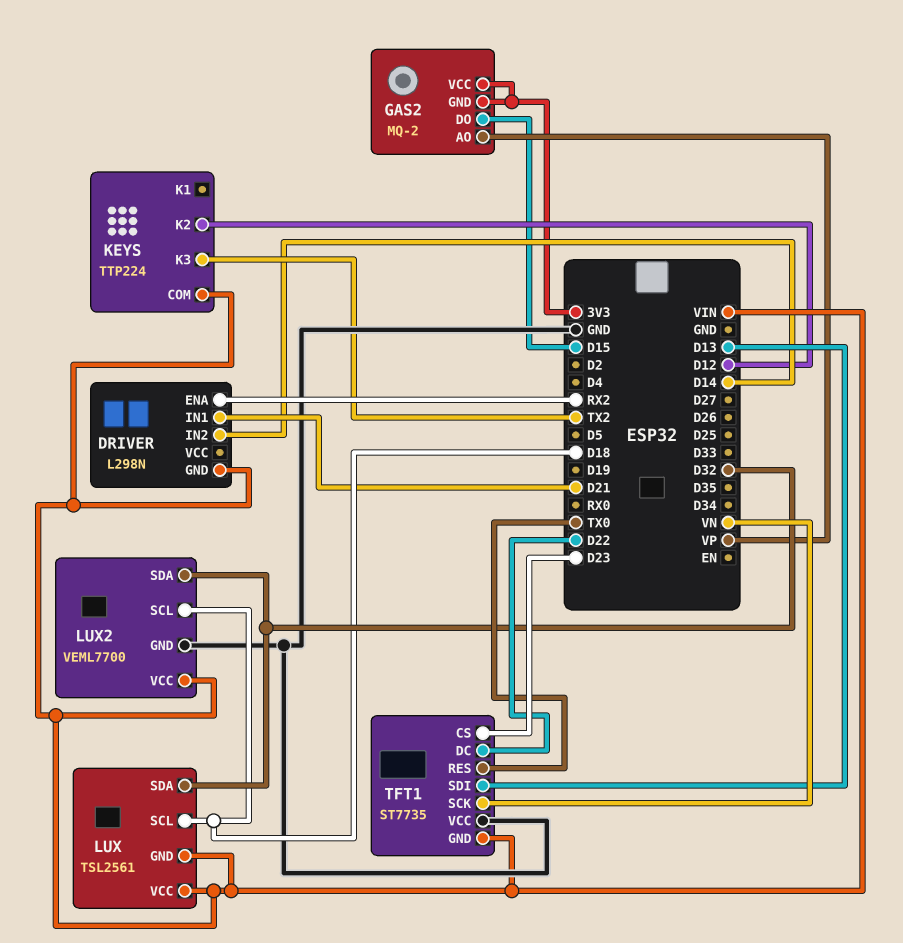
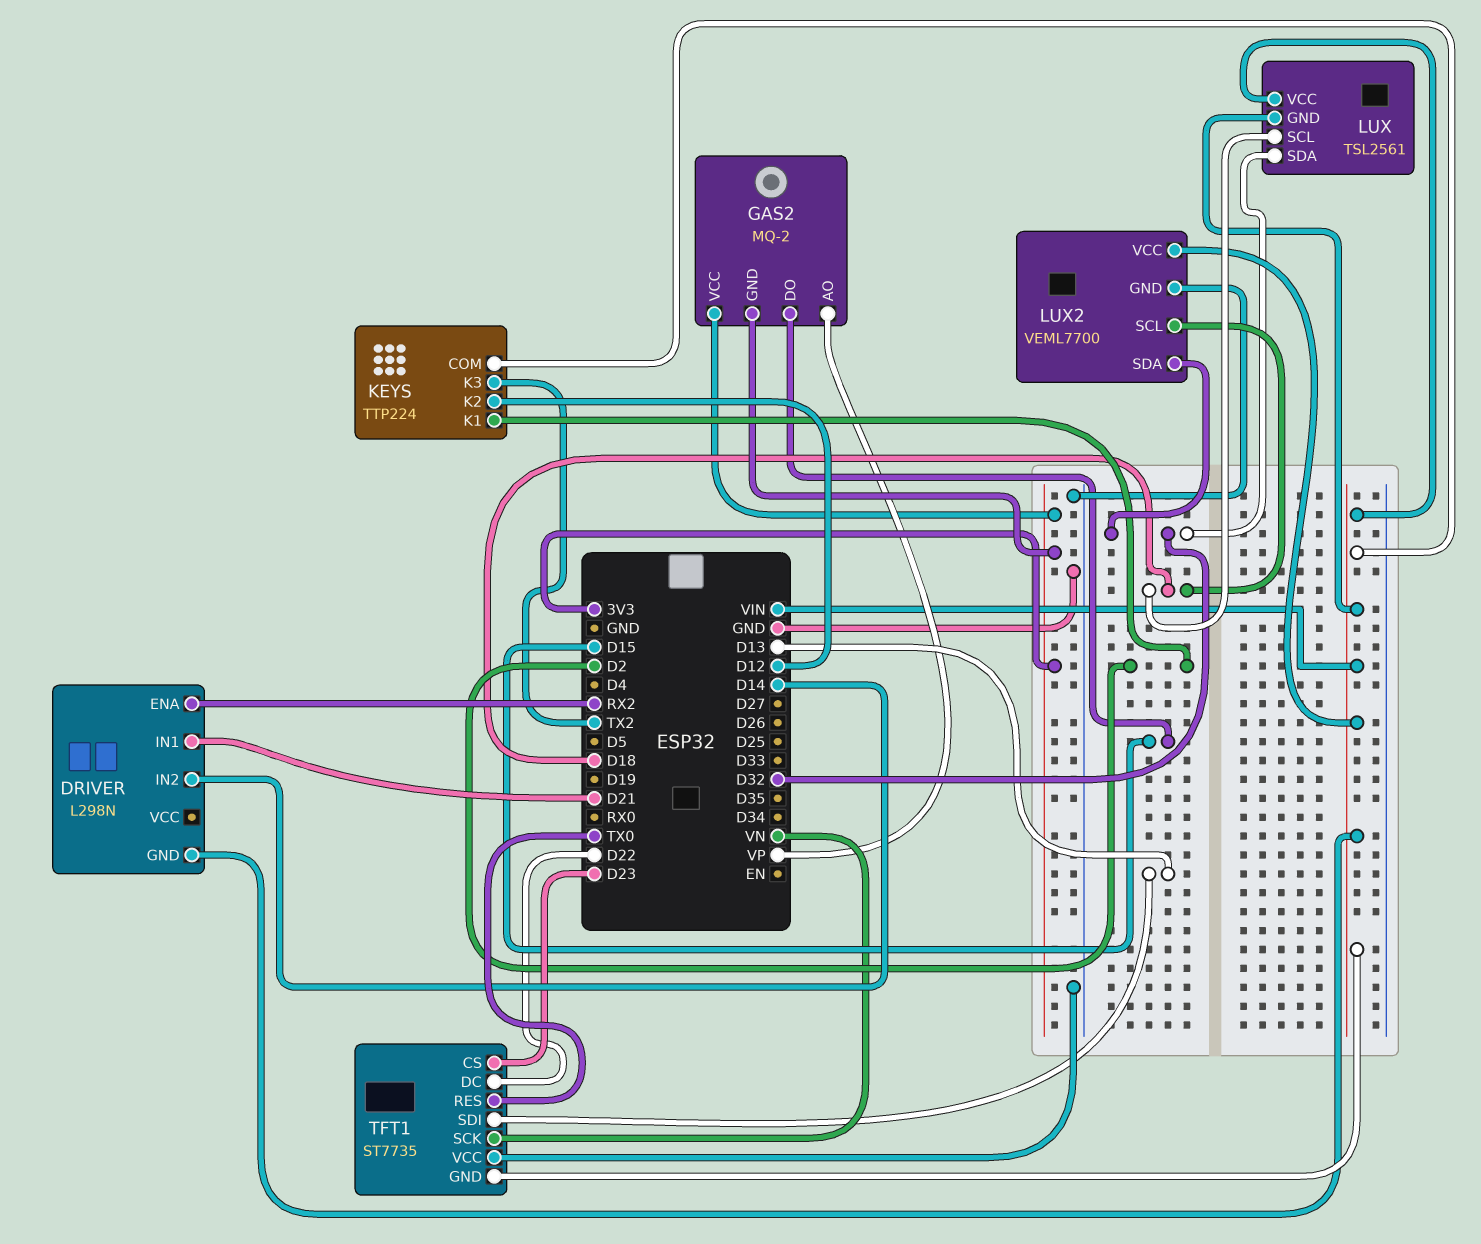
KEYS pin K1: none -> D2

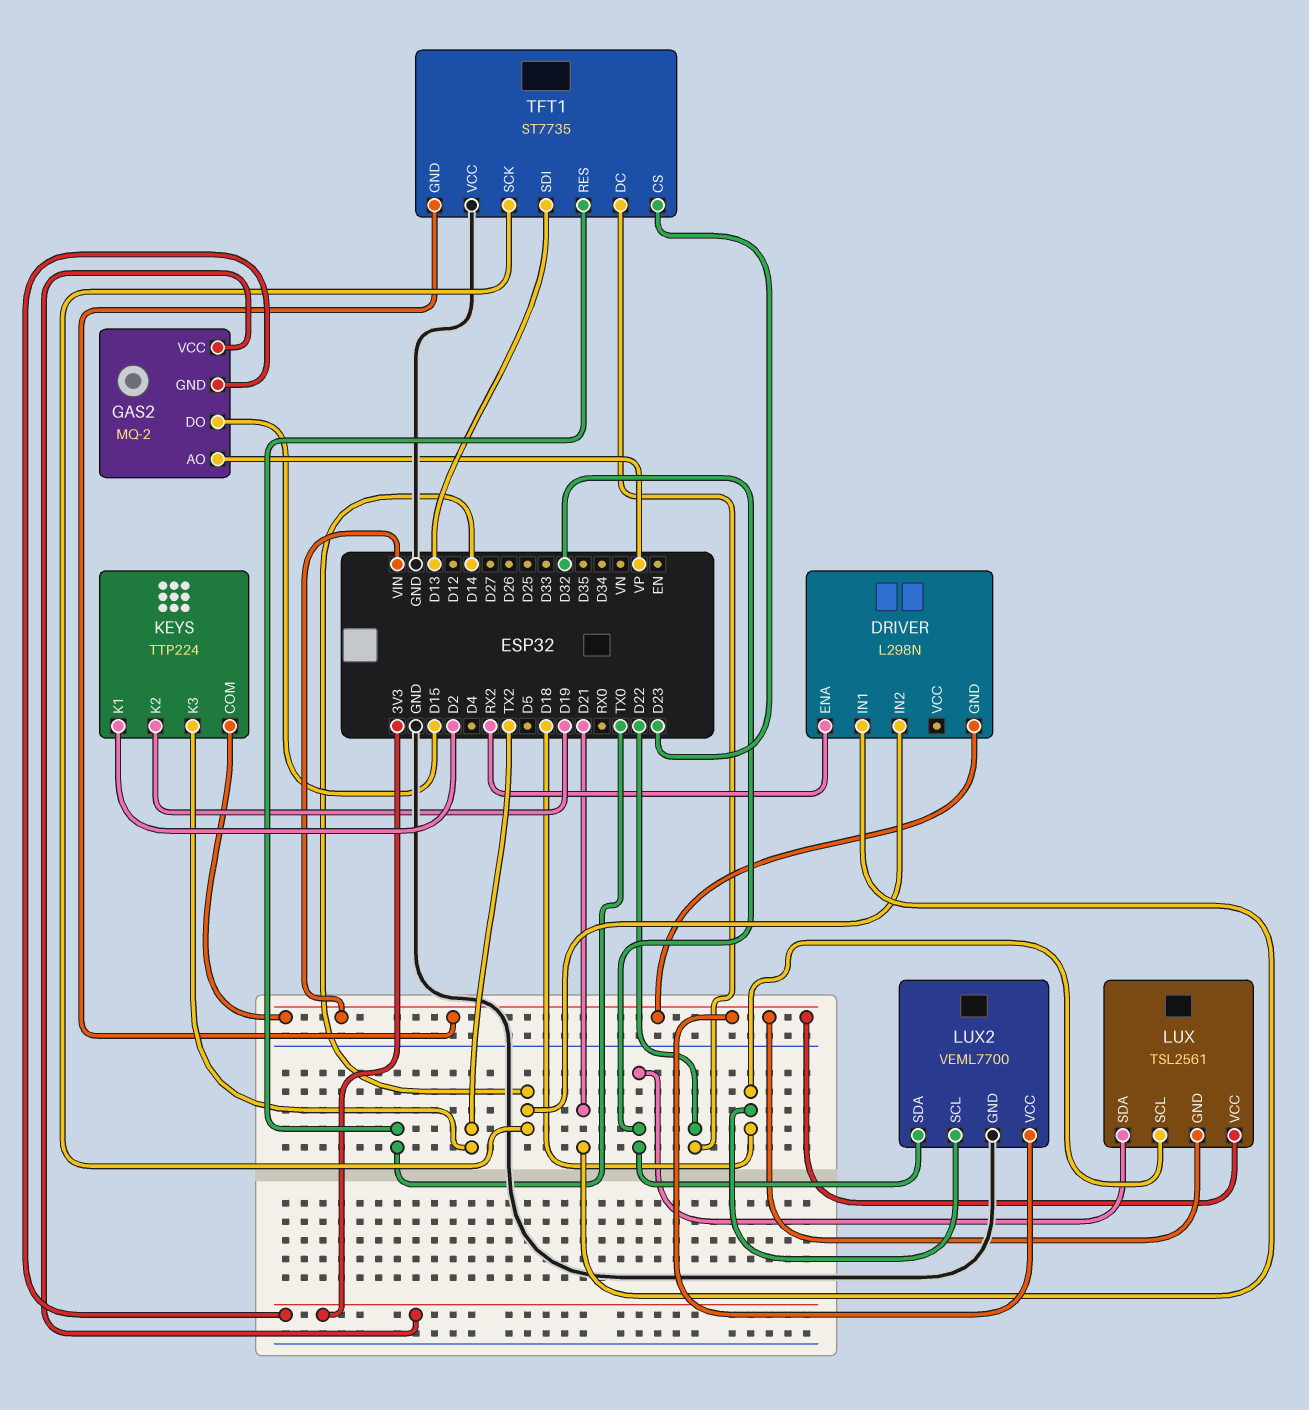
KEYS pin K2: D12 -> D19
TFT1 pin SCK: VN -> D14

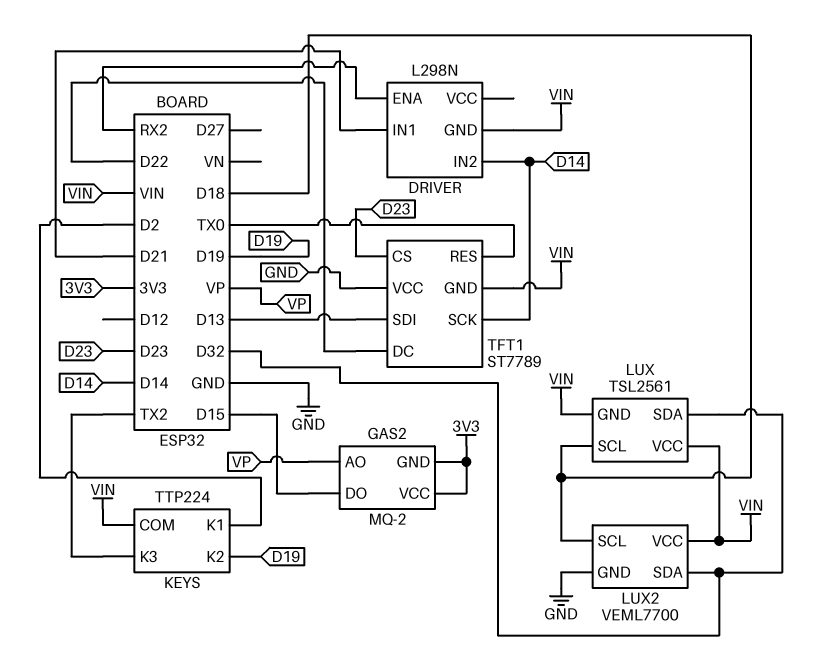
TFT1: ST7735 -> ST7789

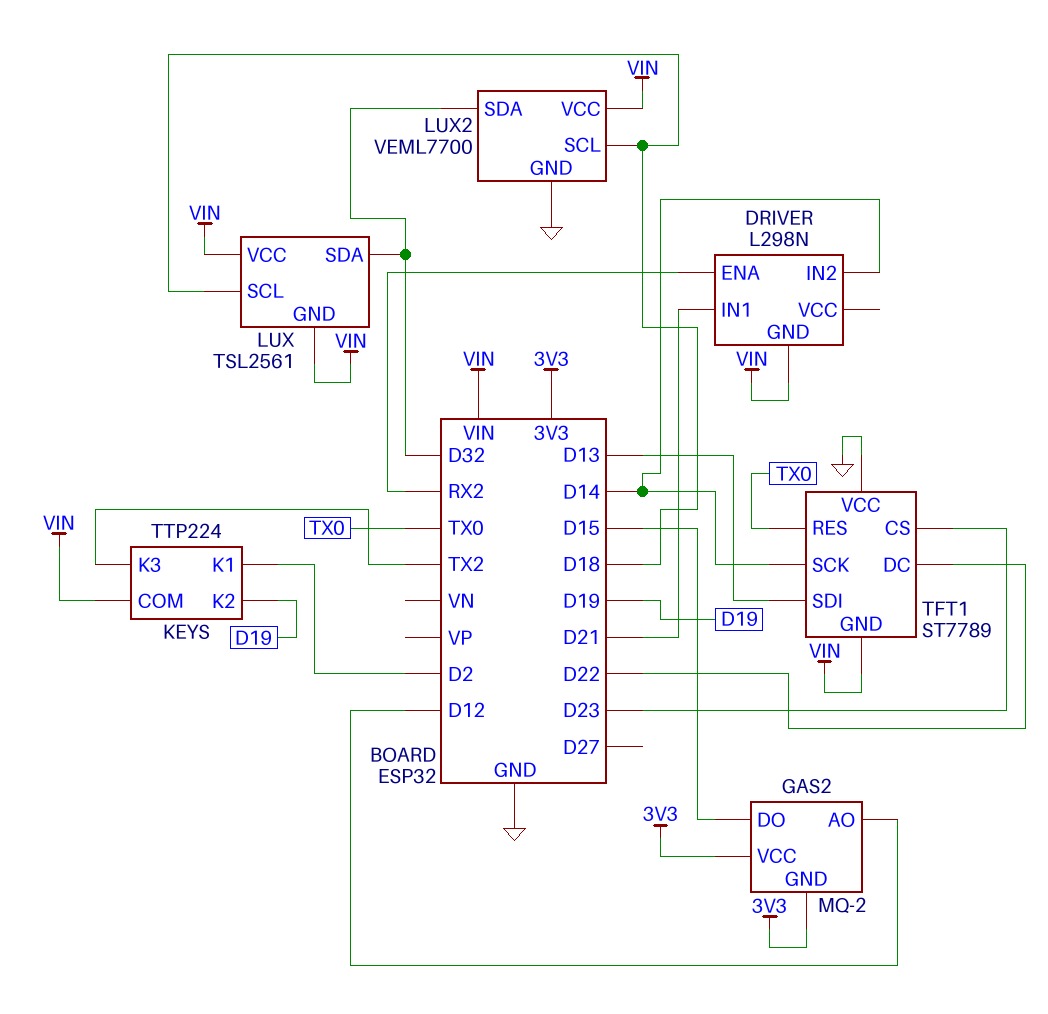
GAS2 pin AO: VP -> D12

